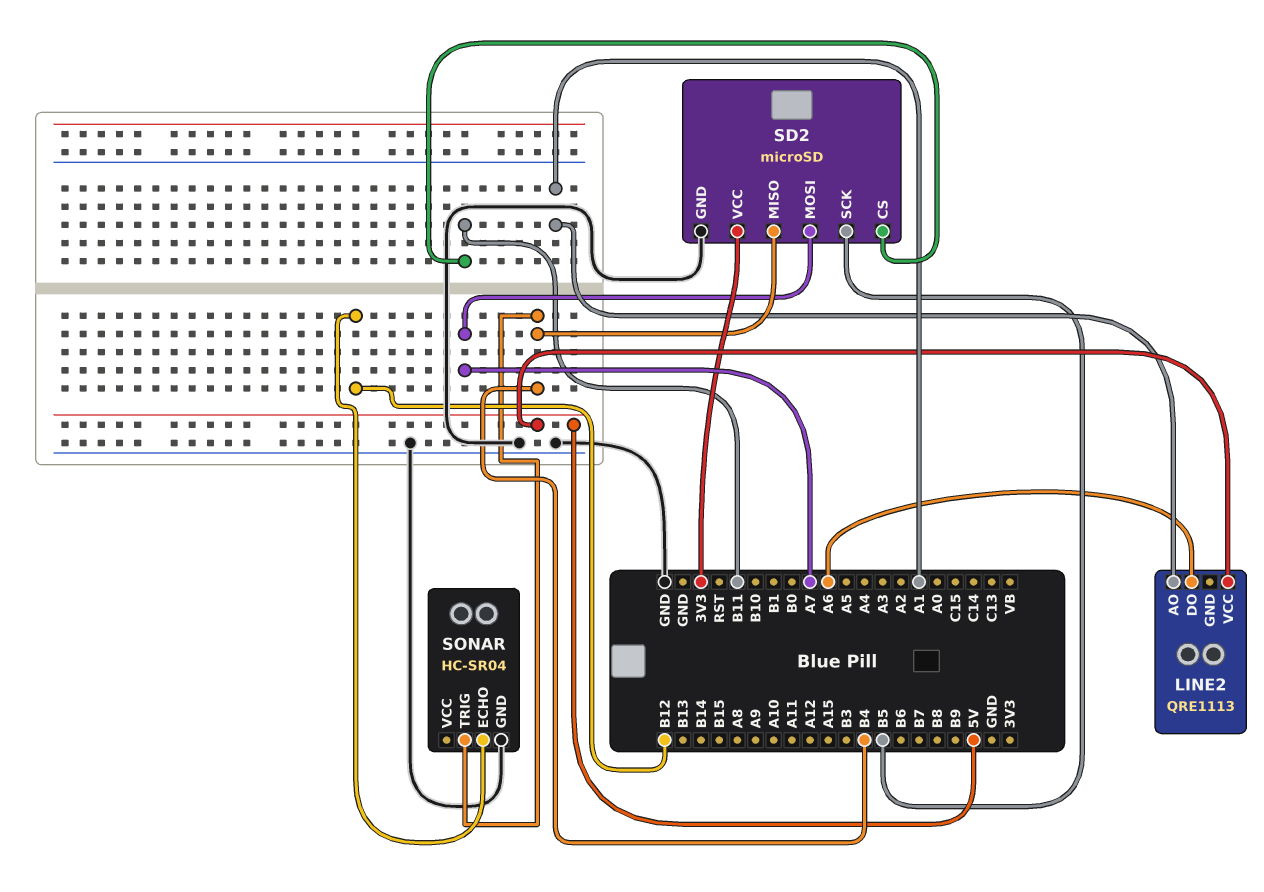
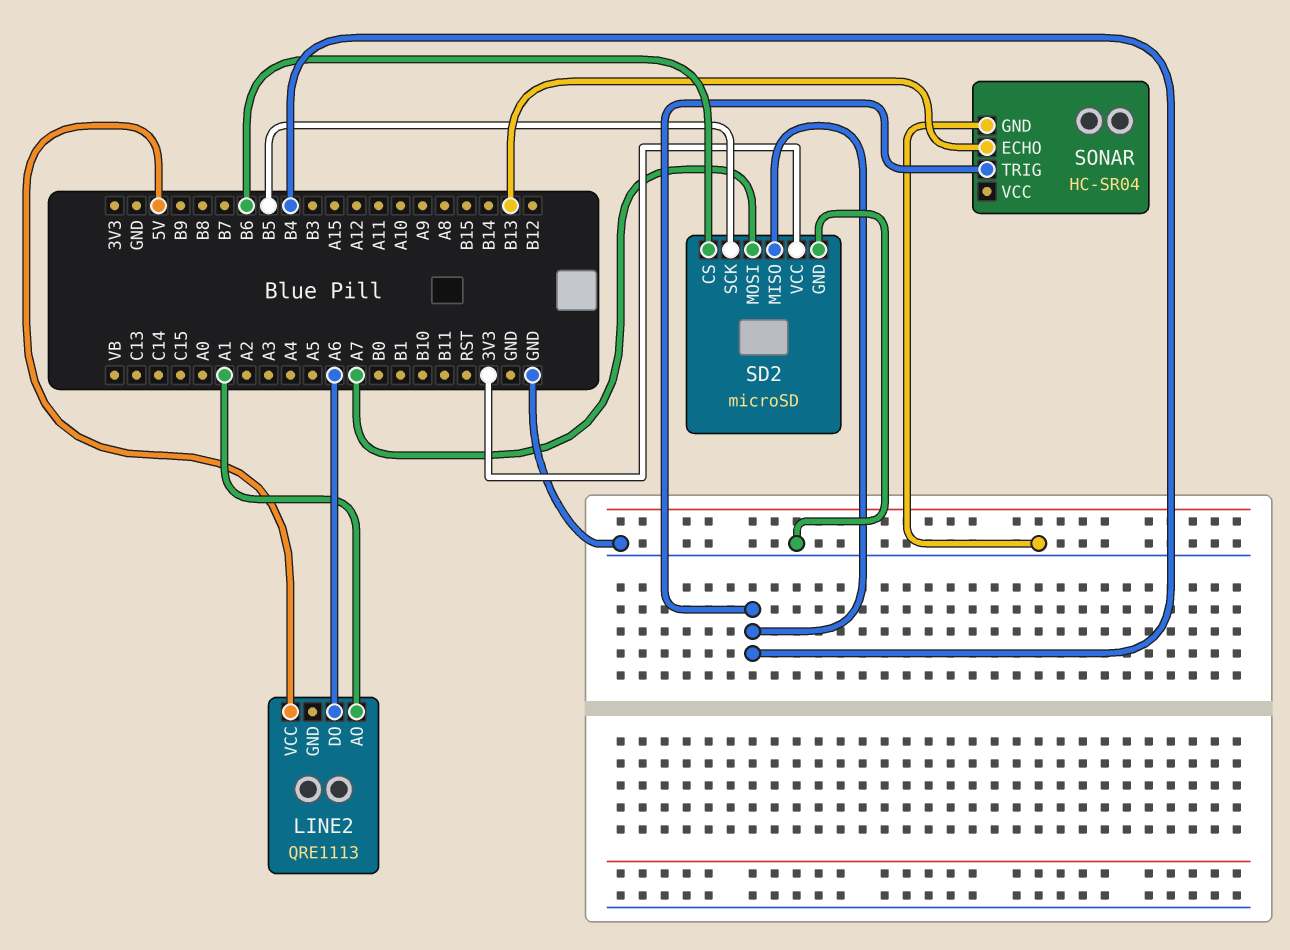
SD2 pin CS: B11 -> B6
SONAR pin ECHO: B12 -> B13

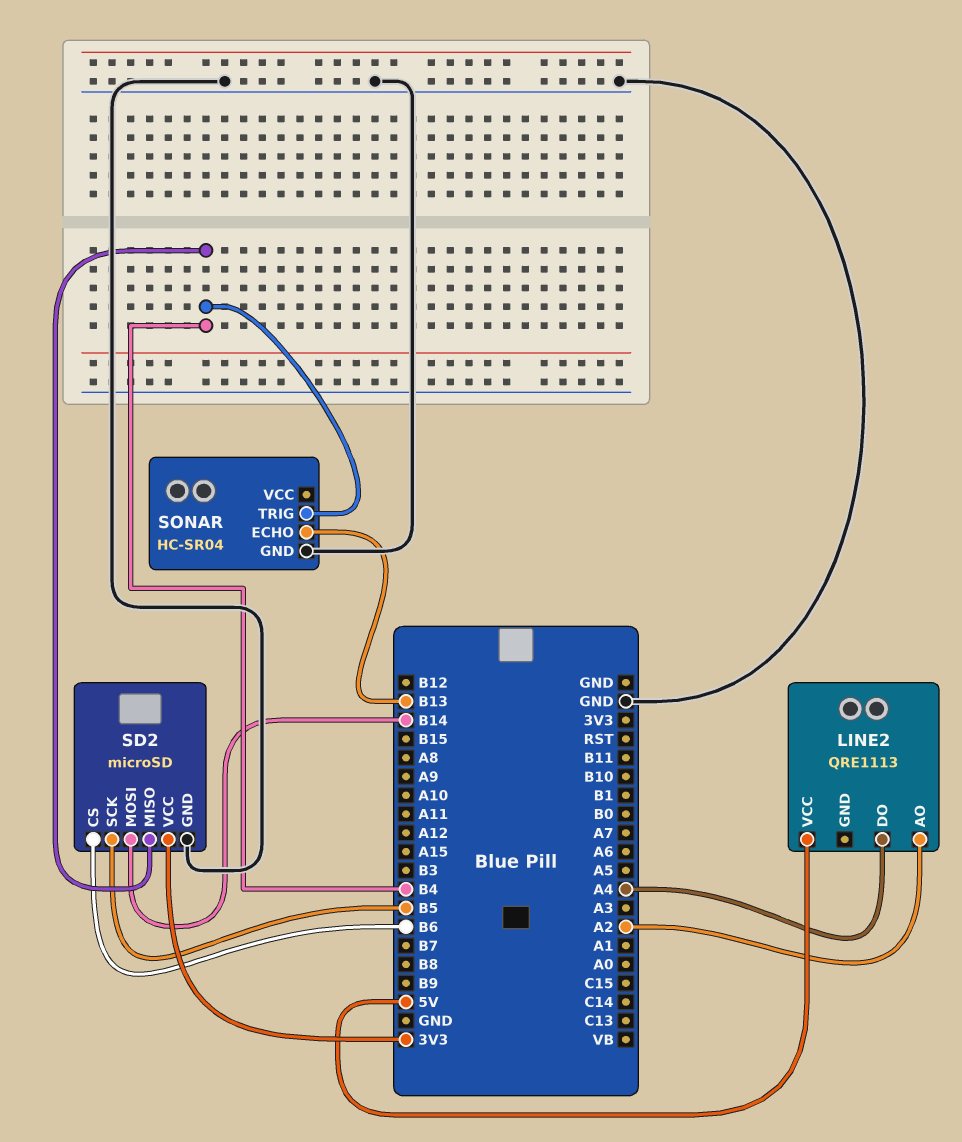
LINE2 pin AO: A1 -> A2
LINE2 pin DO: A6 -> A4
SD2 pin MOSI: A7 -> B14

